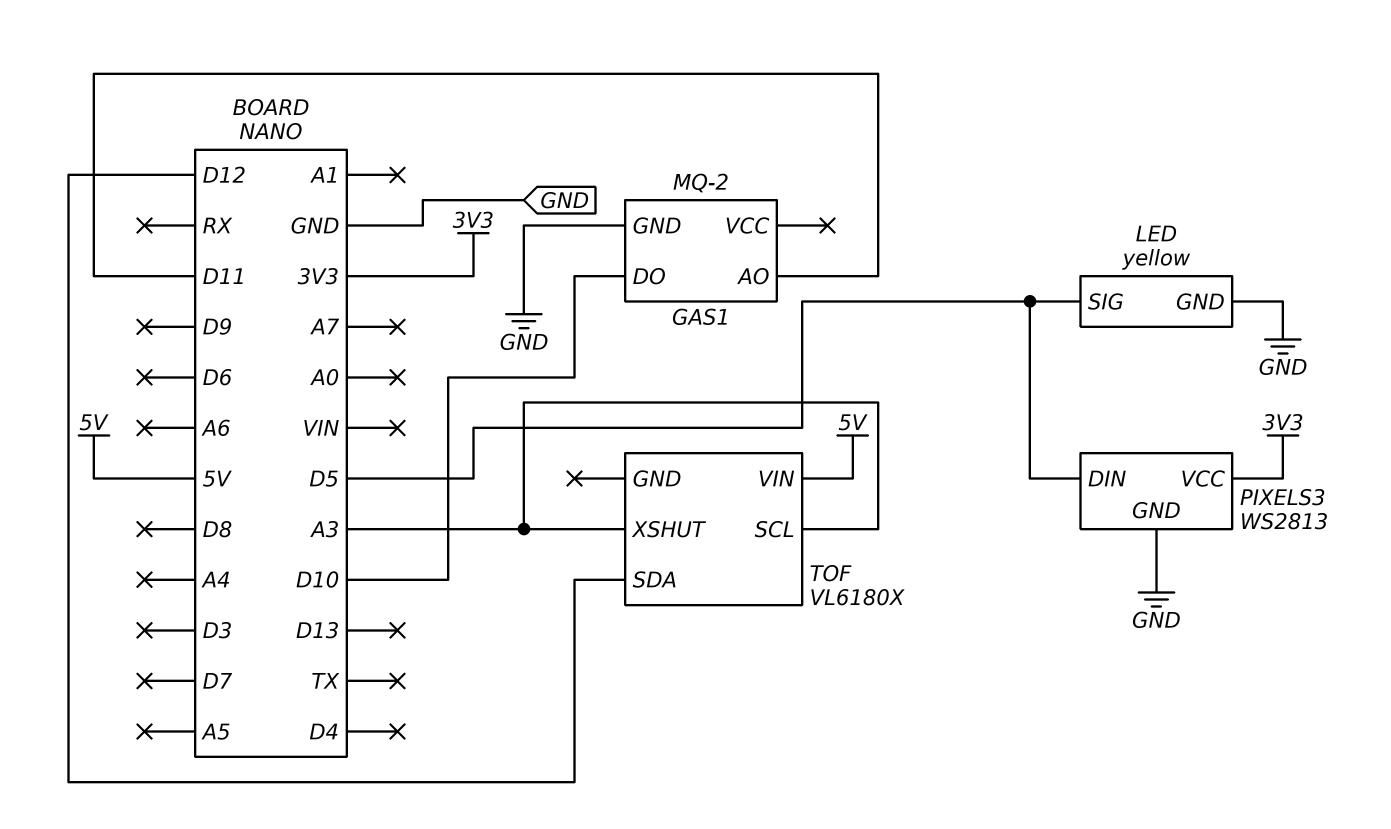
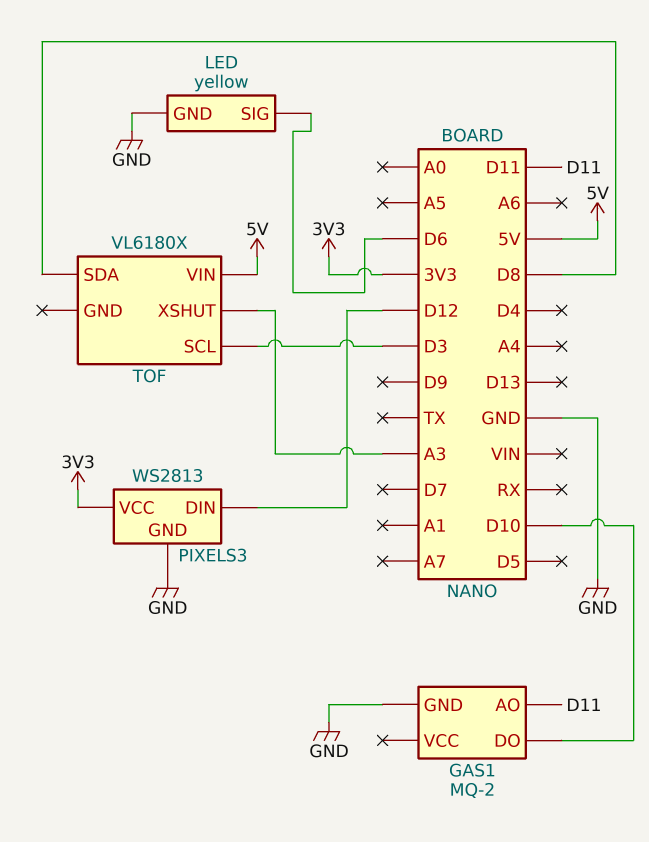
LED pin SIG: D5 -> D6
PIXELS3 pin DIN: D5 -> D12
TOF pin SCL: A3 -> D3
TOF pin SDA: D12 -> D8

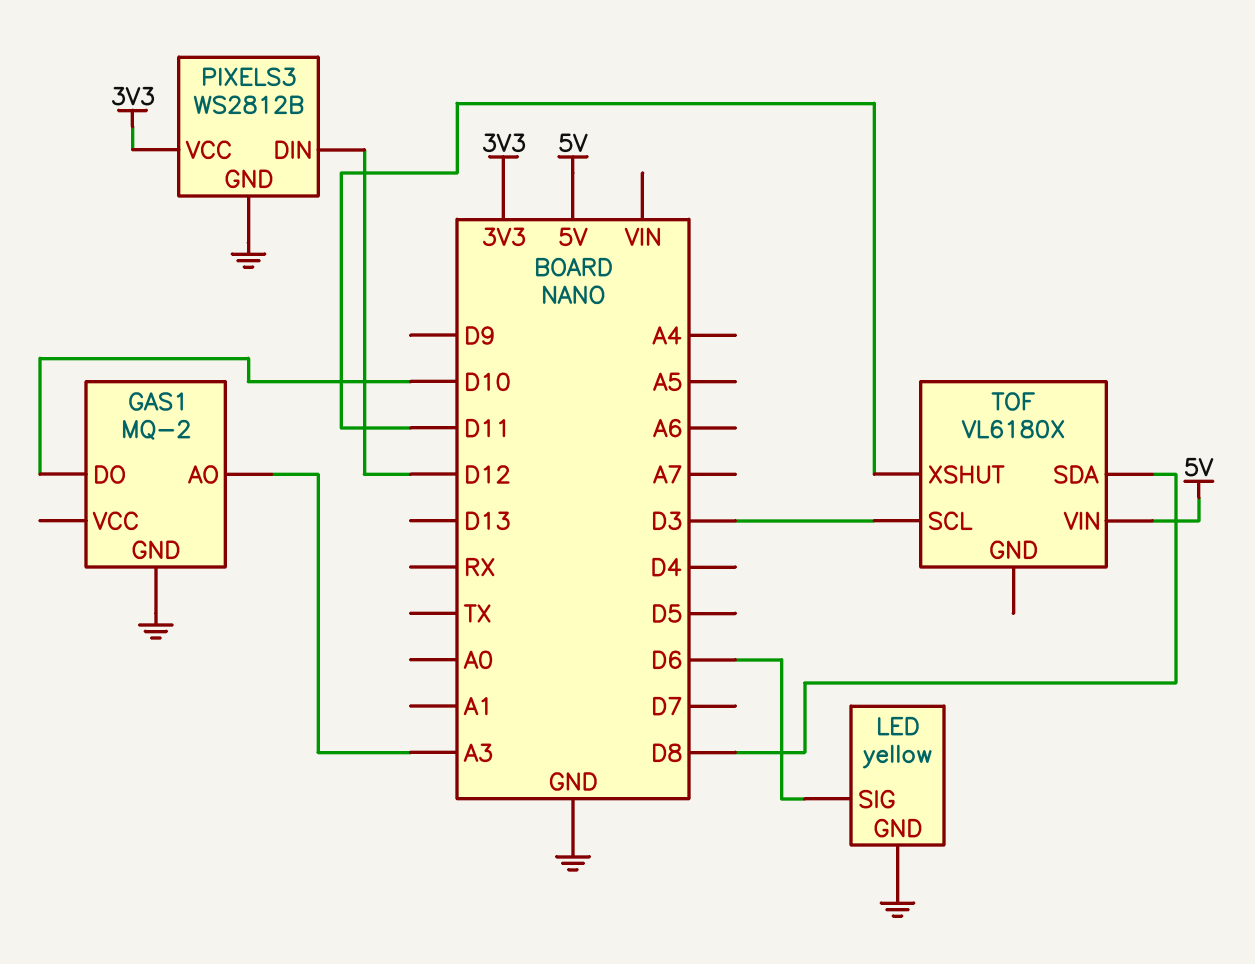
GAS1 pin AO: D11 -> A3
PIXELS3: WS2813 -> WS2812B
TOF pin XSHUT: A3 -> D11

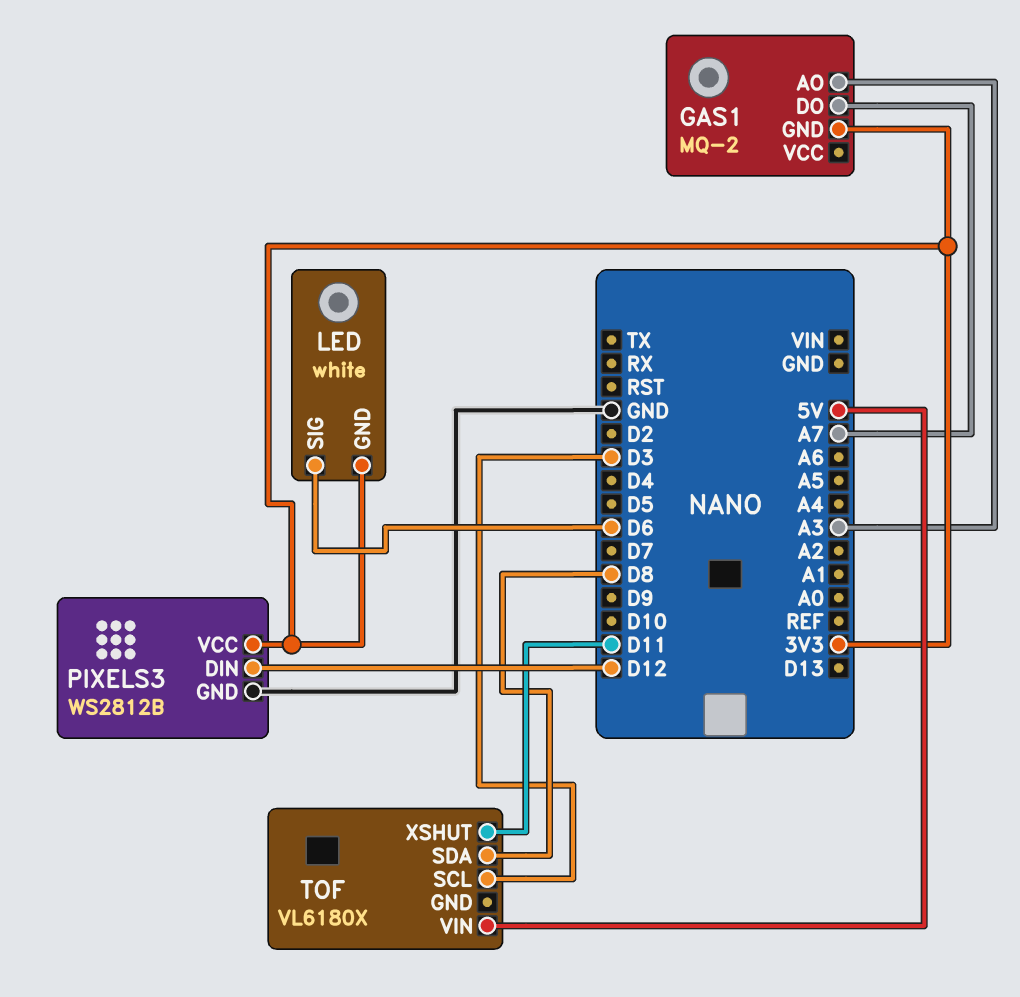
GAS1 pin DO: D10 -> A7
GAS1 pin GND: GND -> 3V3
LED: yellow -> white
LED pin GND: GND -> 3V3

